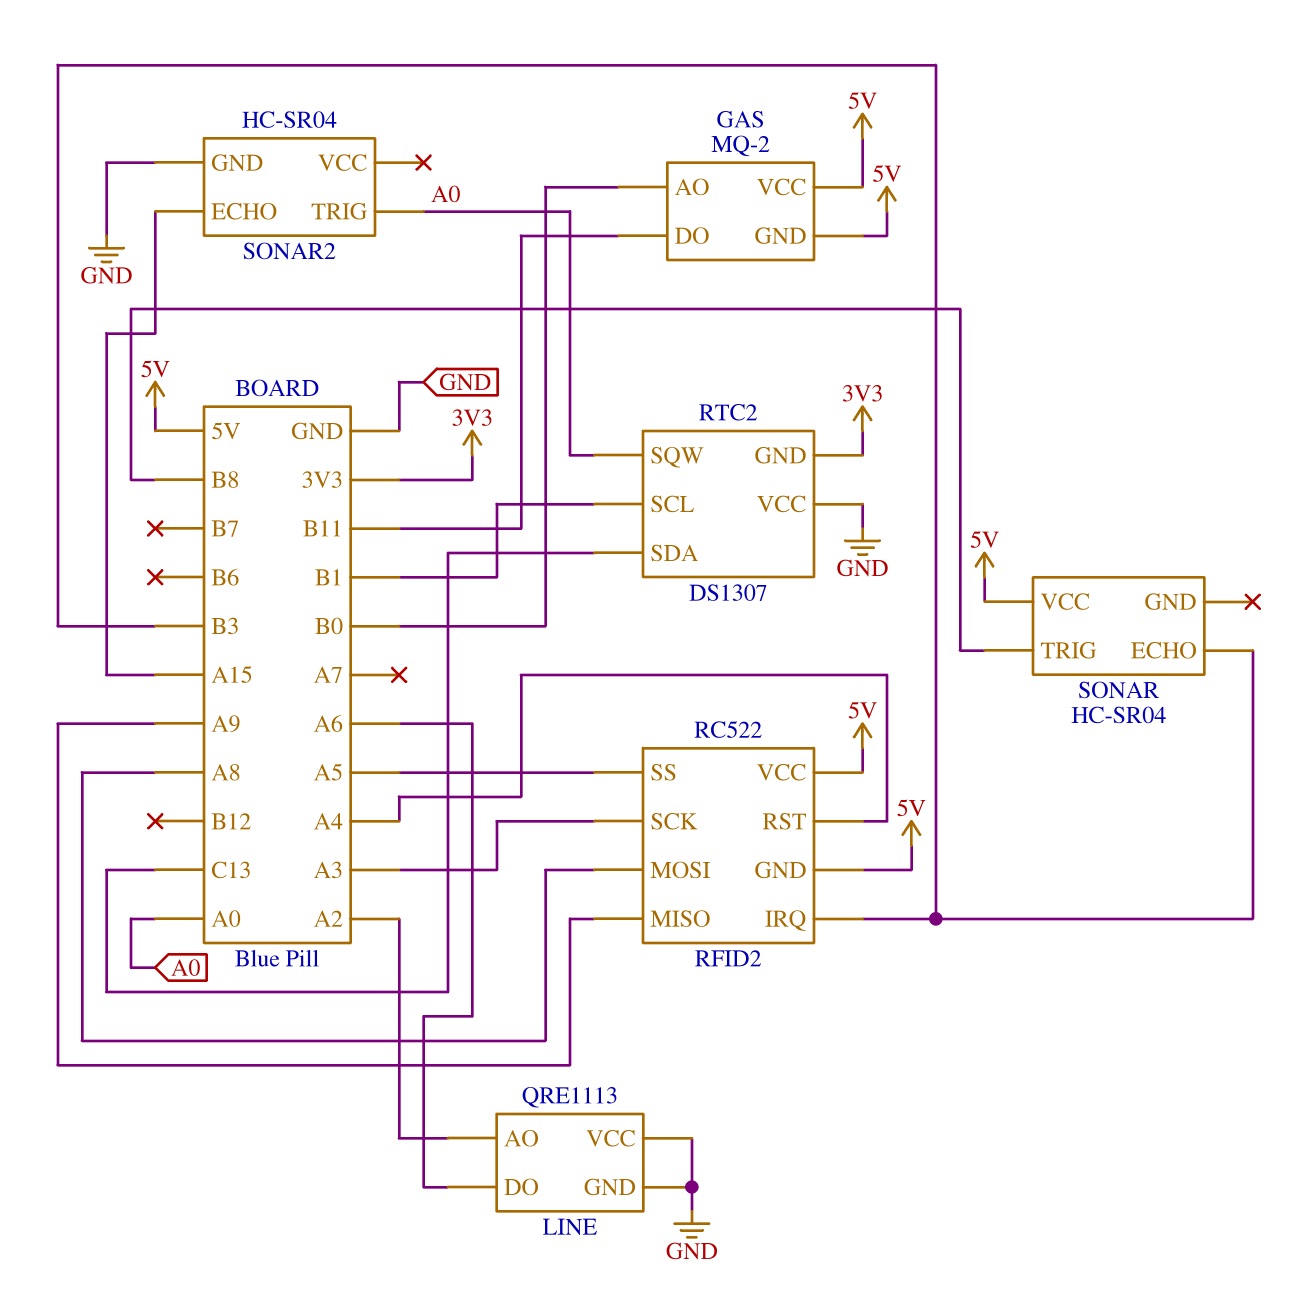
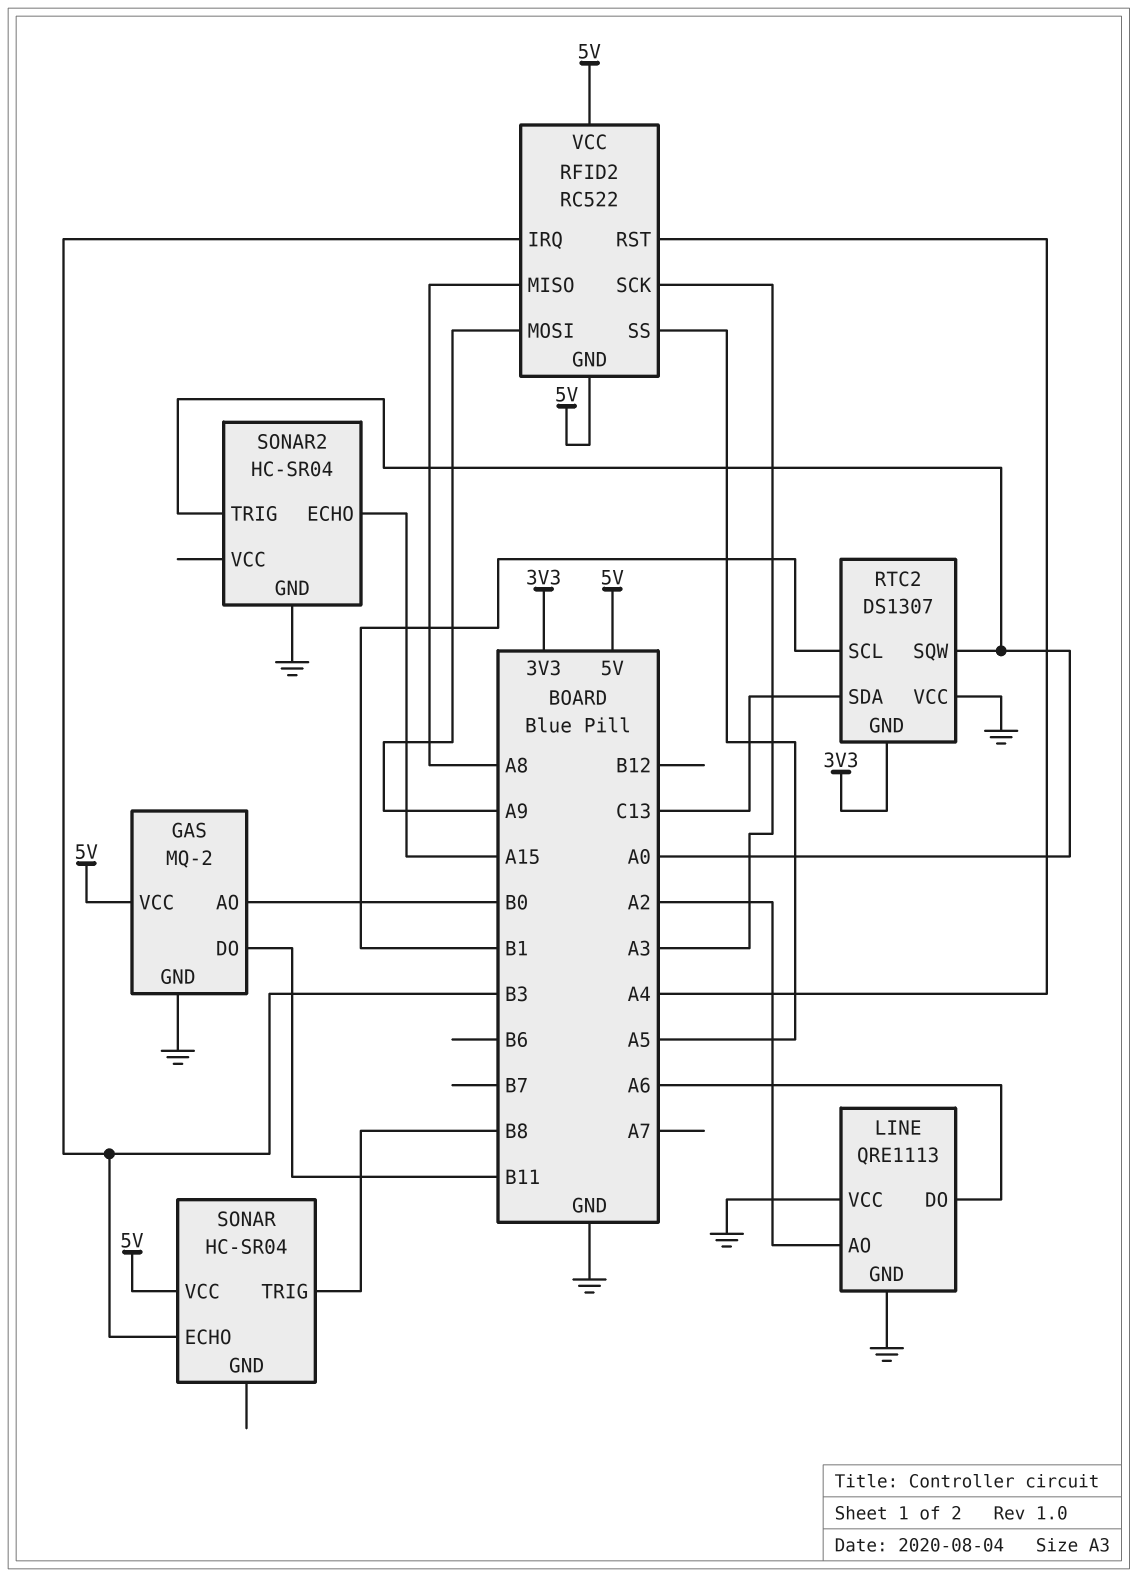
GAS pin GND: 5V -> GND
RFID2 pin MISO: A9 -> A8
RFID2 pin MOSI: A8 -> A9

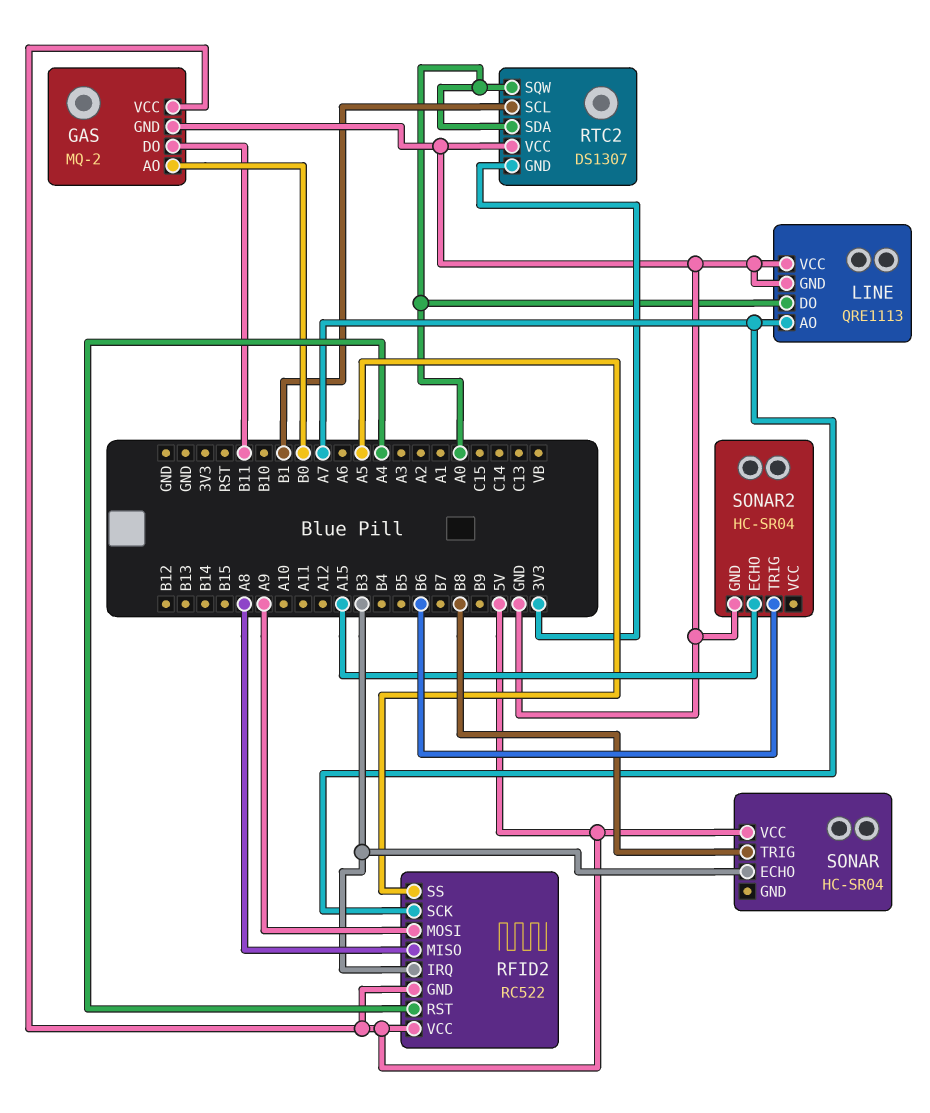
LINE pin AO: A2 -> A7
LINE pin DO: A6 -> A0
RFID2 pin SCK: A3 -> A7
RTC2 pin SDA: C13 -> A0
SONAR2 pin TRIG: A0 -> B6

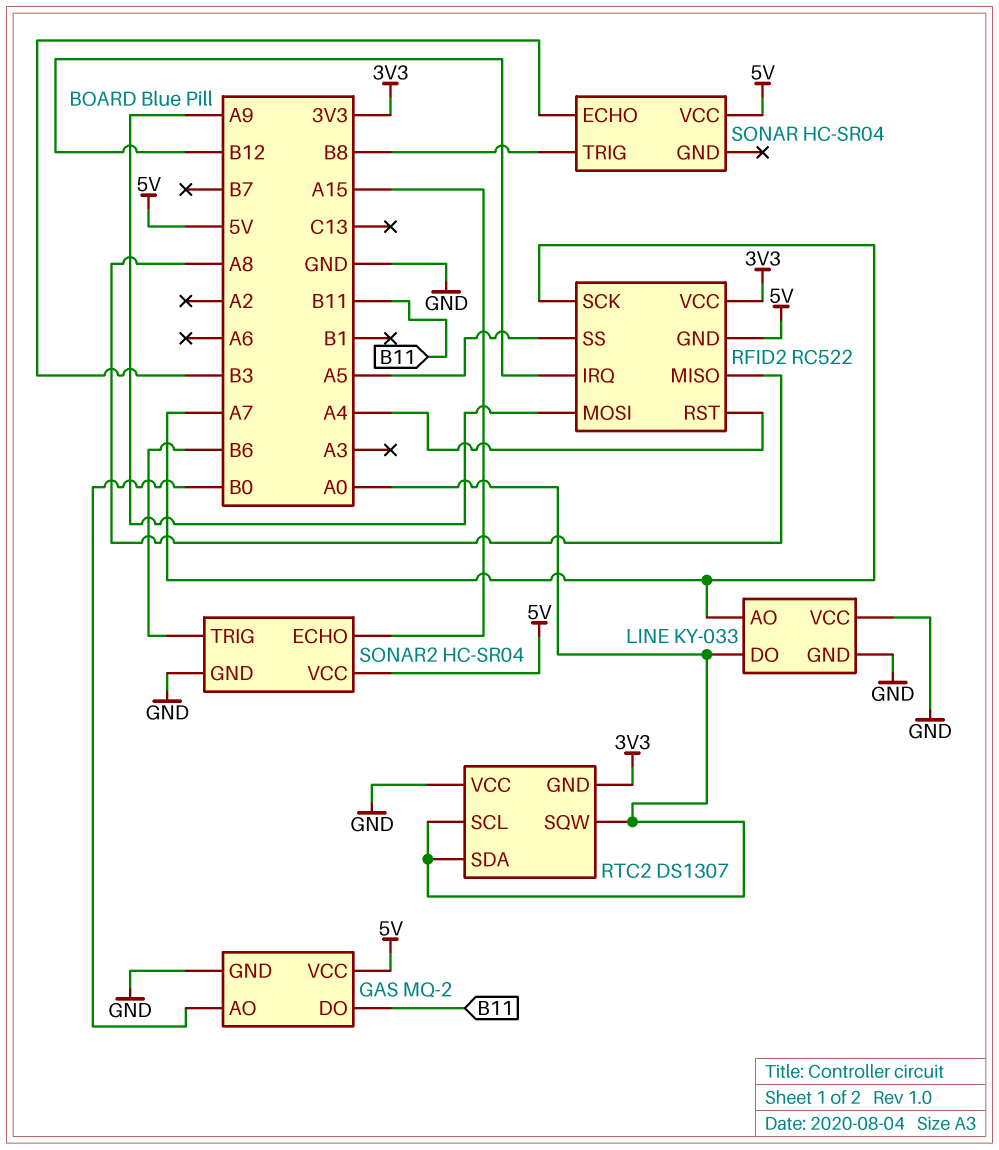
LINE: QRE1113 -> KY-033
RFID2 pin IRQ: B3 -> B12
RFID2 pin VCC: 5V -> 3V3
RTC2 pin SCL: B1 -> A0
SONAR2 pin VCC: none -> 5V

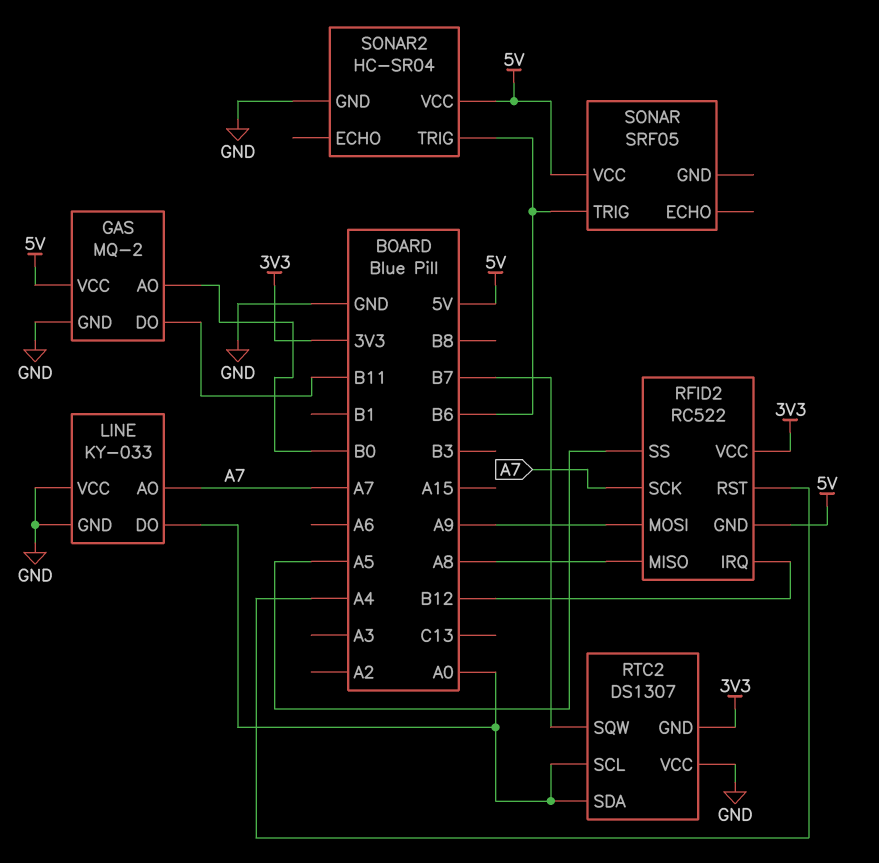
RTC2 pin SQW: A0 -> B7
SONAR: HC-SR04 -> SRF05
SONAR pin ECHO: B3 -> none
SONAR pin TRIG: B8 -> B6
SONAR2 pin ECHO: A15 -> none

